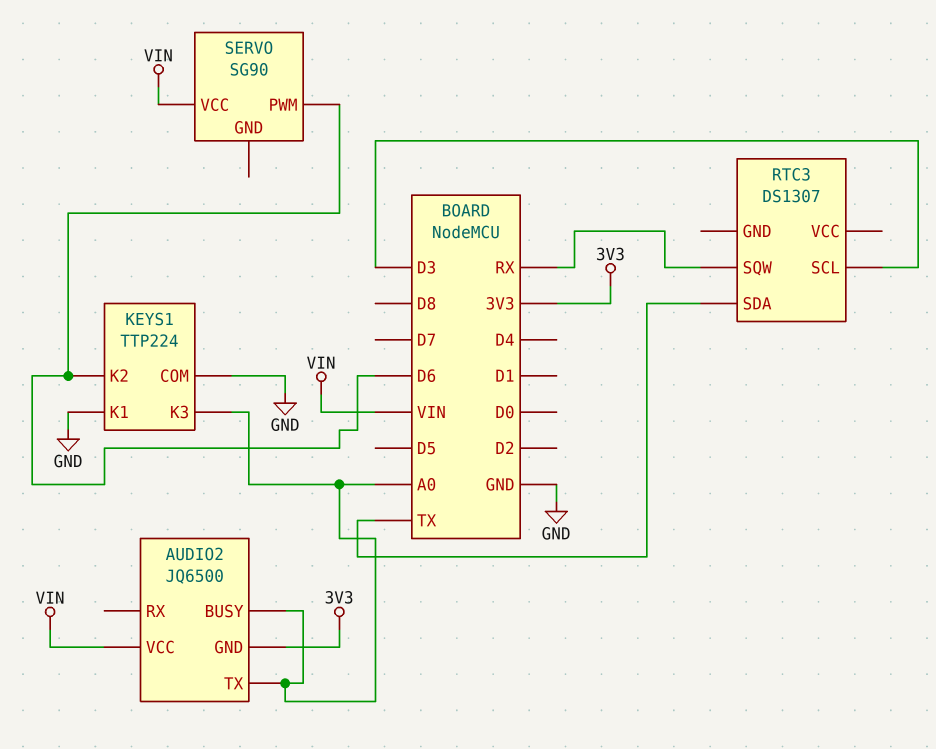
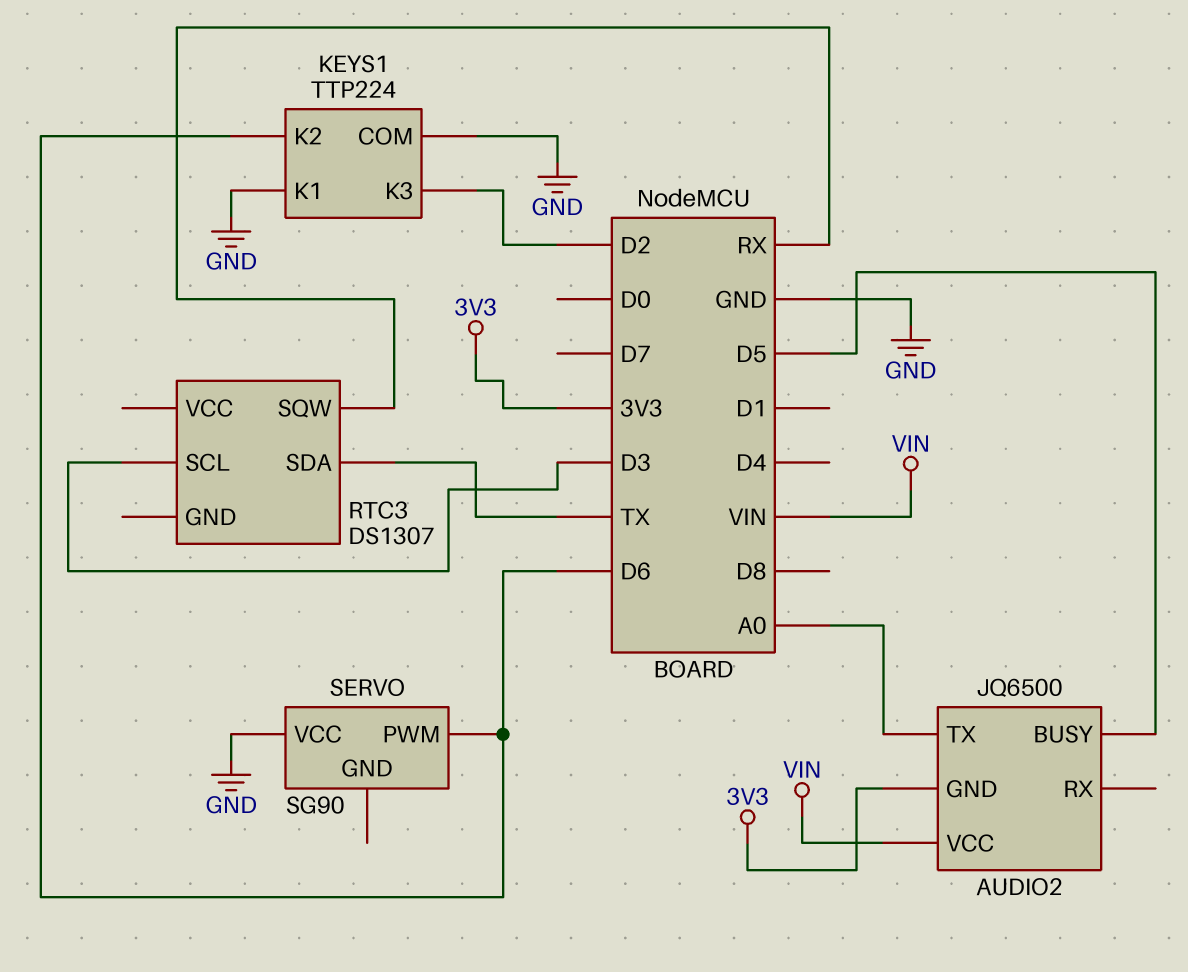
AUDIO2 pin BUSY: A0 -> D5
KEYS1 pin K3: A0 -> D2
SERVO pin VCC: VIN -> GND

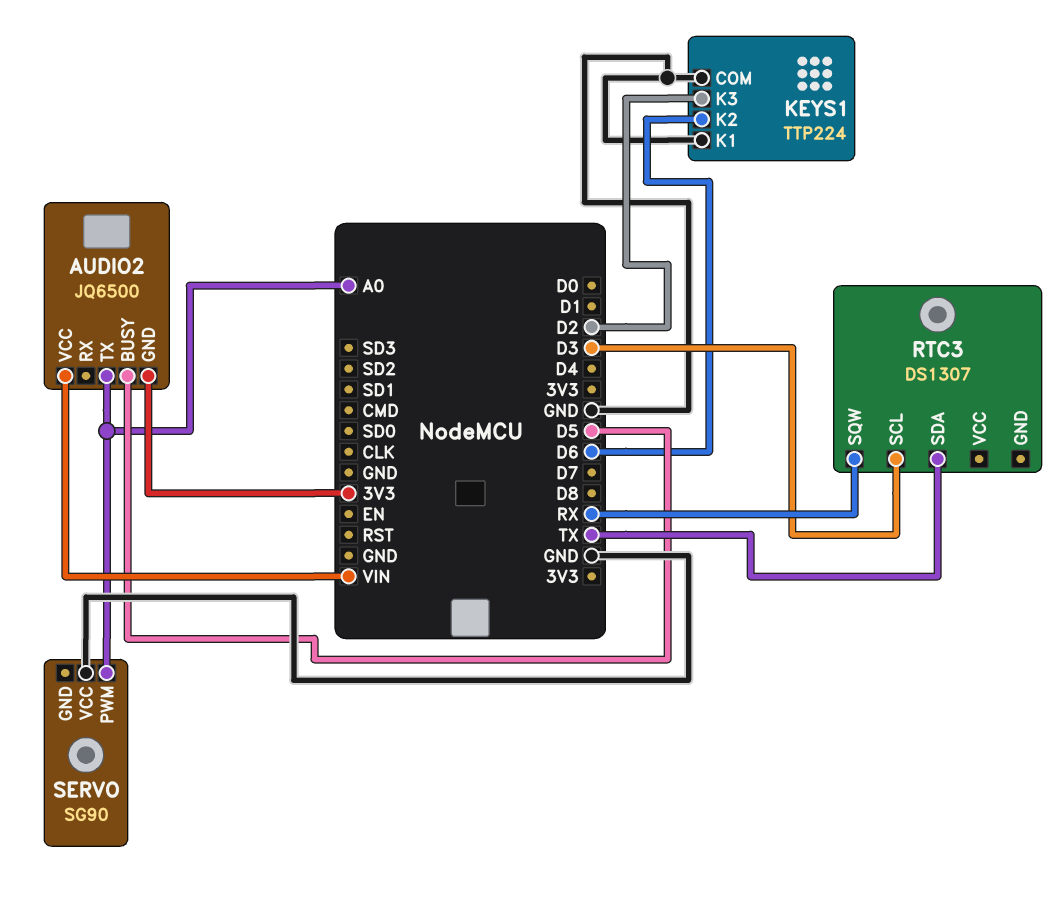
SERVO pin PWM: D6 -> A0

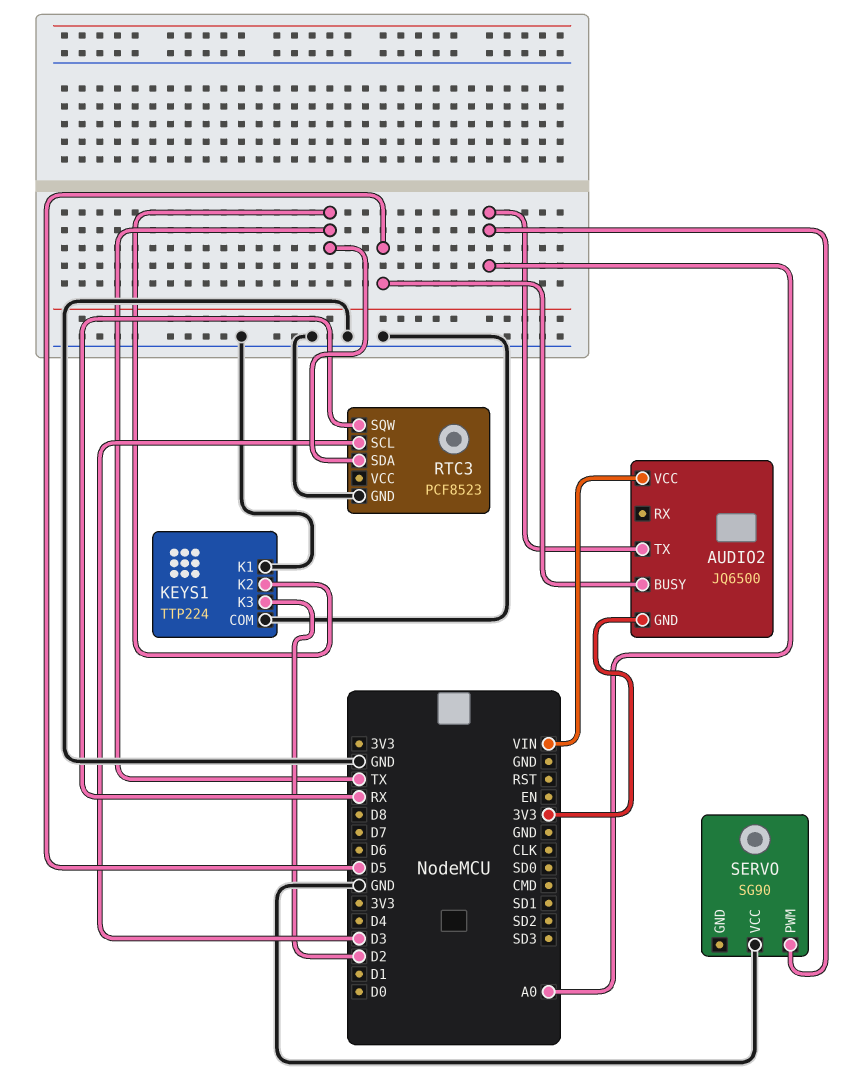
KEYS1 pin K2: D6 -> TX
RTC3: DS1307 -> PCF8523
RTC3 pin GND: none -> GND

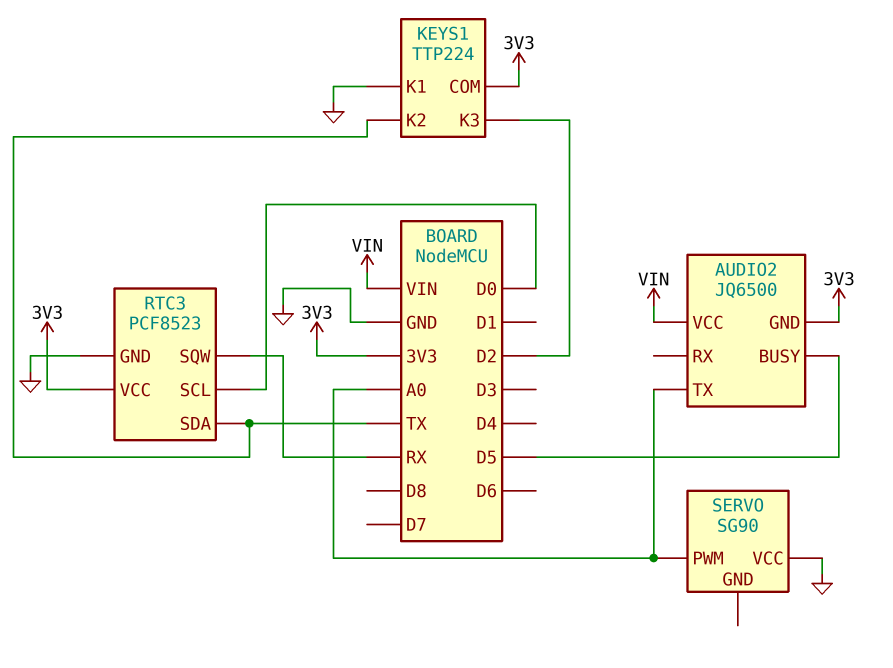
KEYS1 pin COM: GND -> 3V3
RTC3 pin SCL: D3 -> D0
RTC3 pin VCC: none -> 3V3

